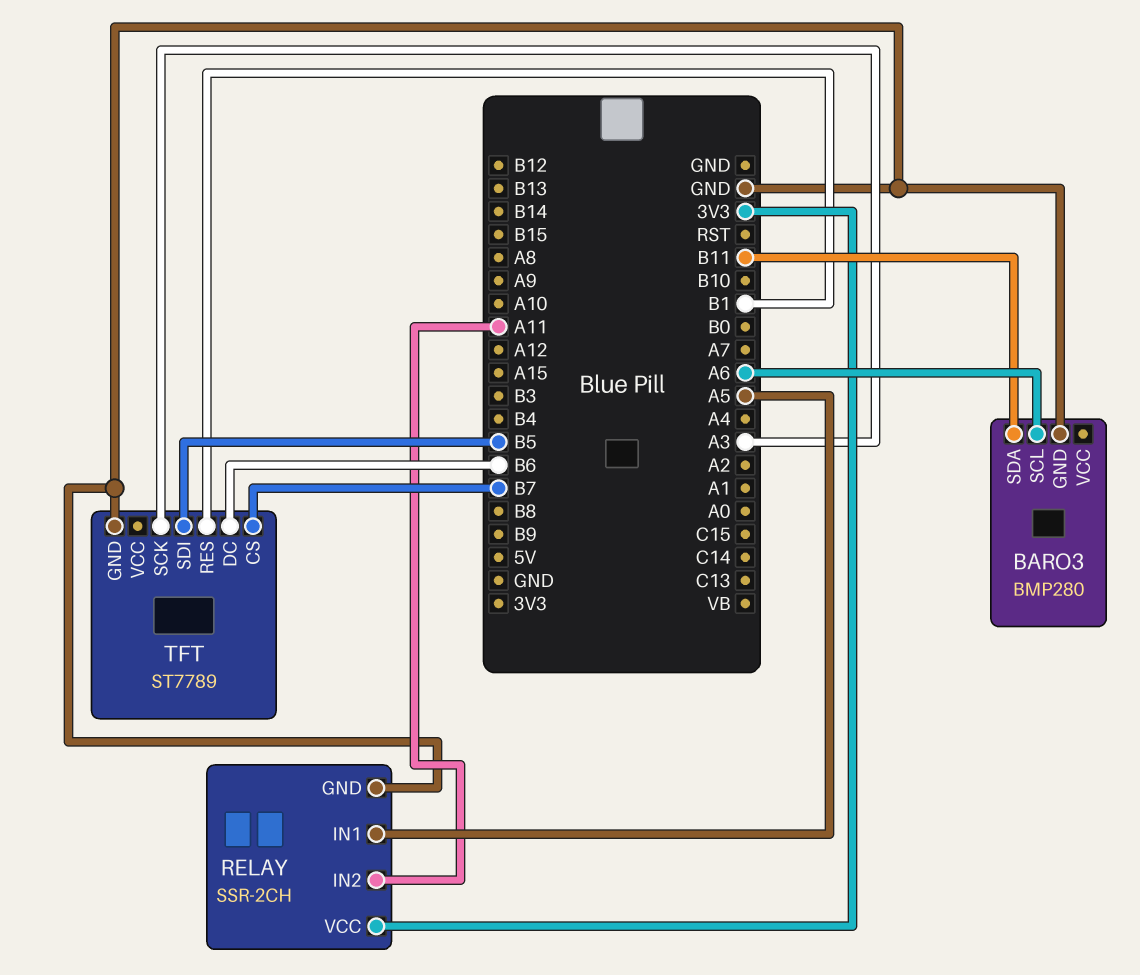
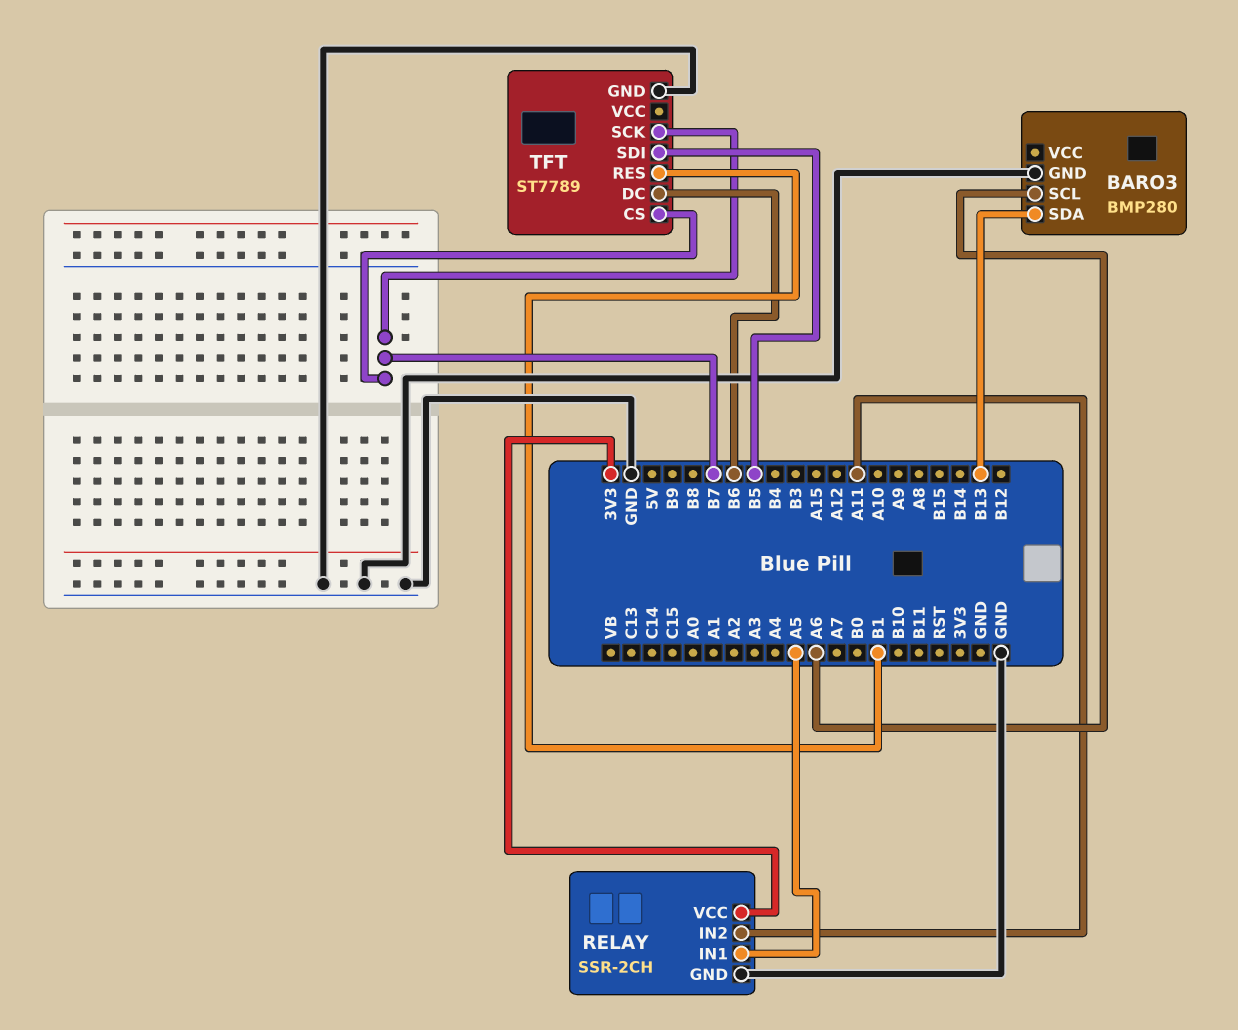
BARO3 pin SDA: B11 -> B13
TFT pin SCK: A3 -> B7

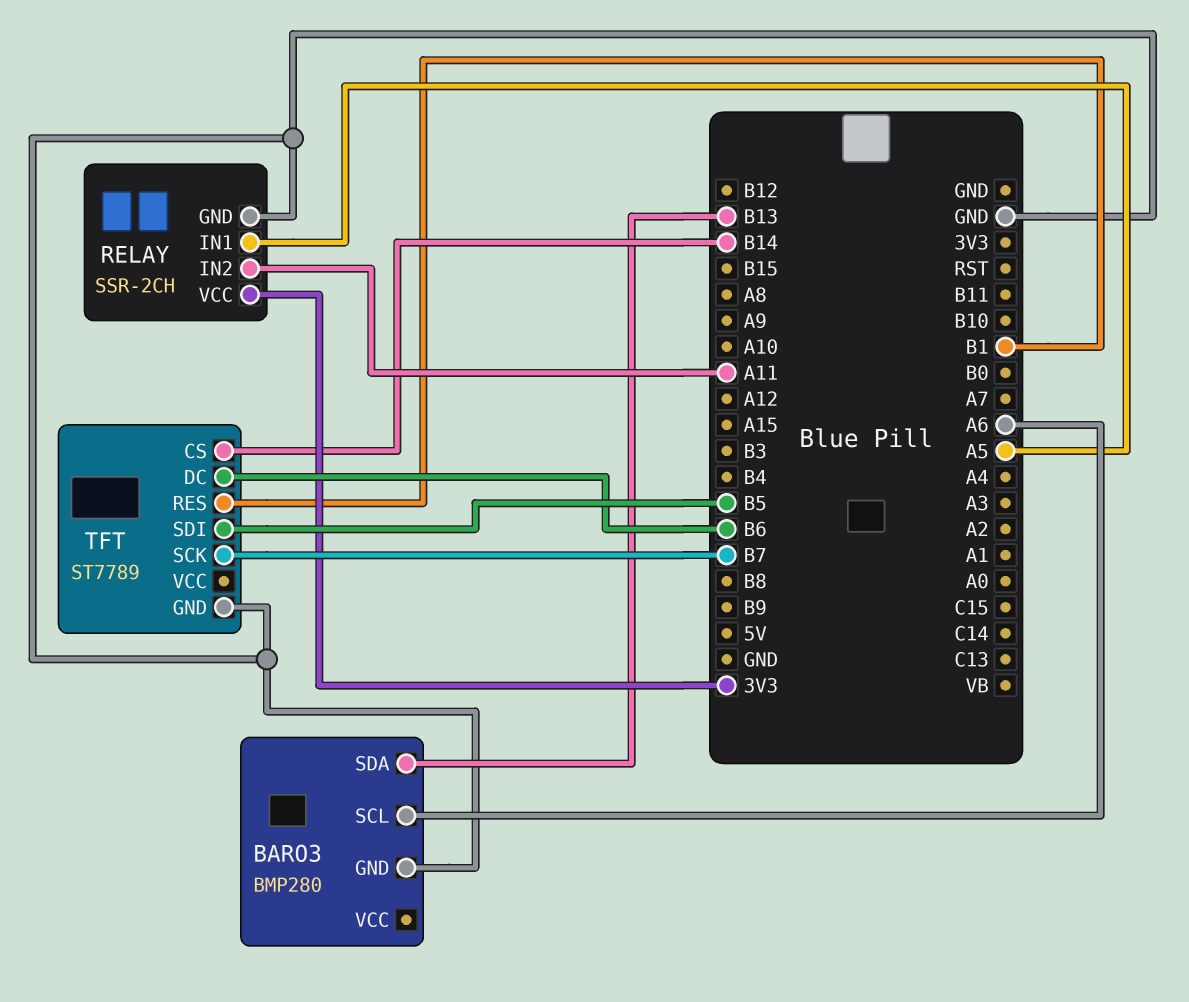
TFT pin CS: B7 -> B14

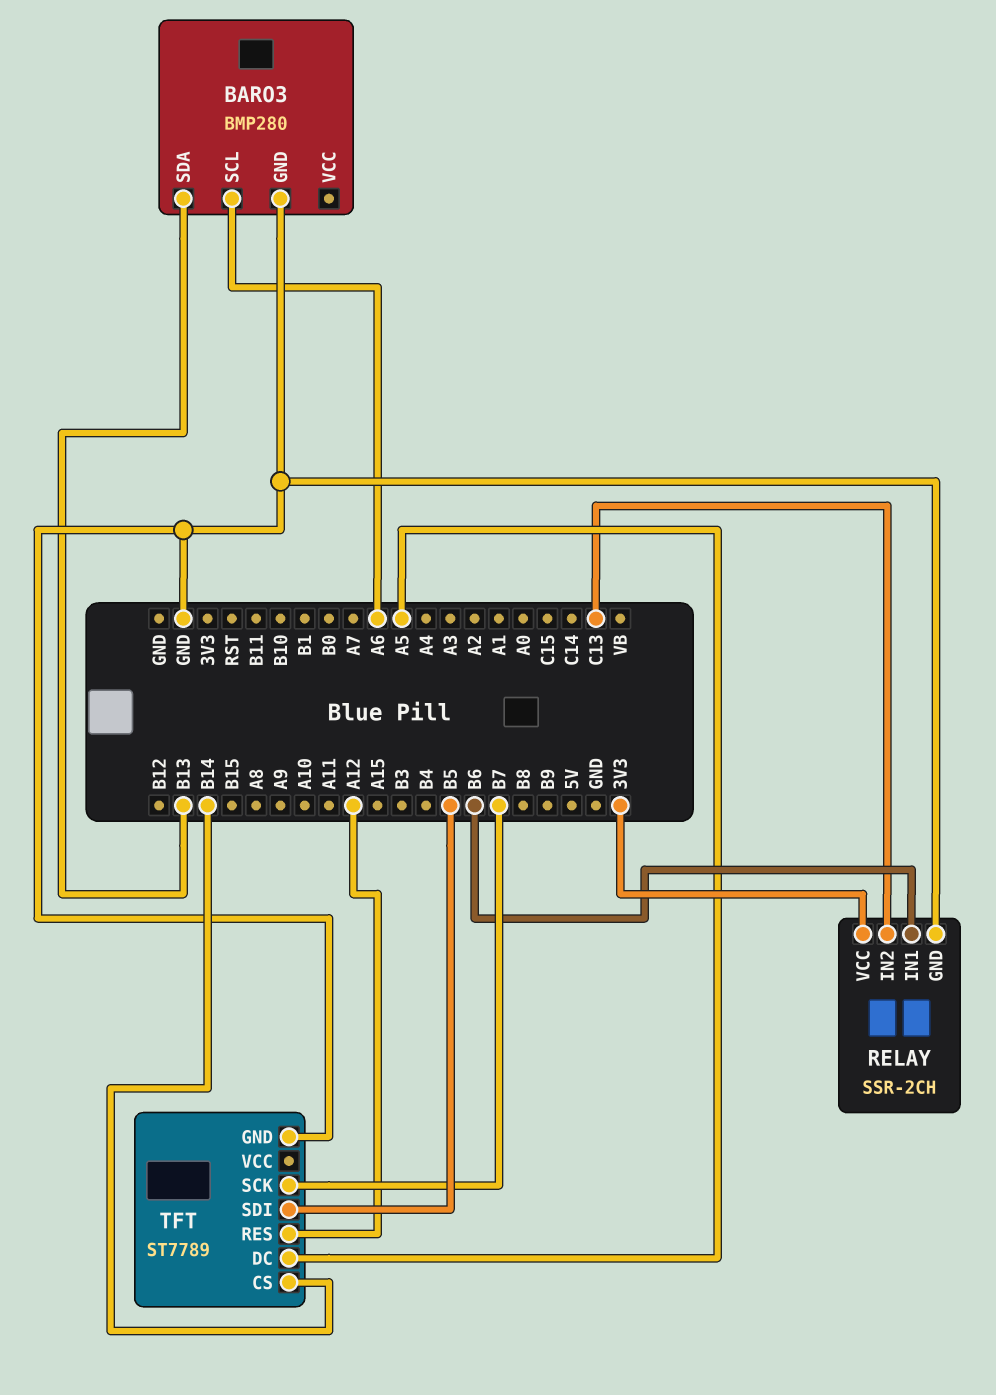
RELAY pin IN1: A5 -> B6
RELAY pin IN2: A11 -> C13
TFT pin DC: B6 -> A5
TFT pin RES: B1 -> A12

